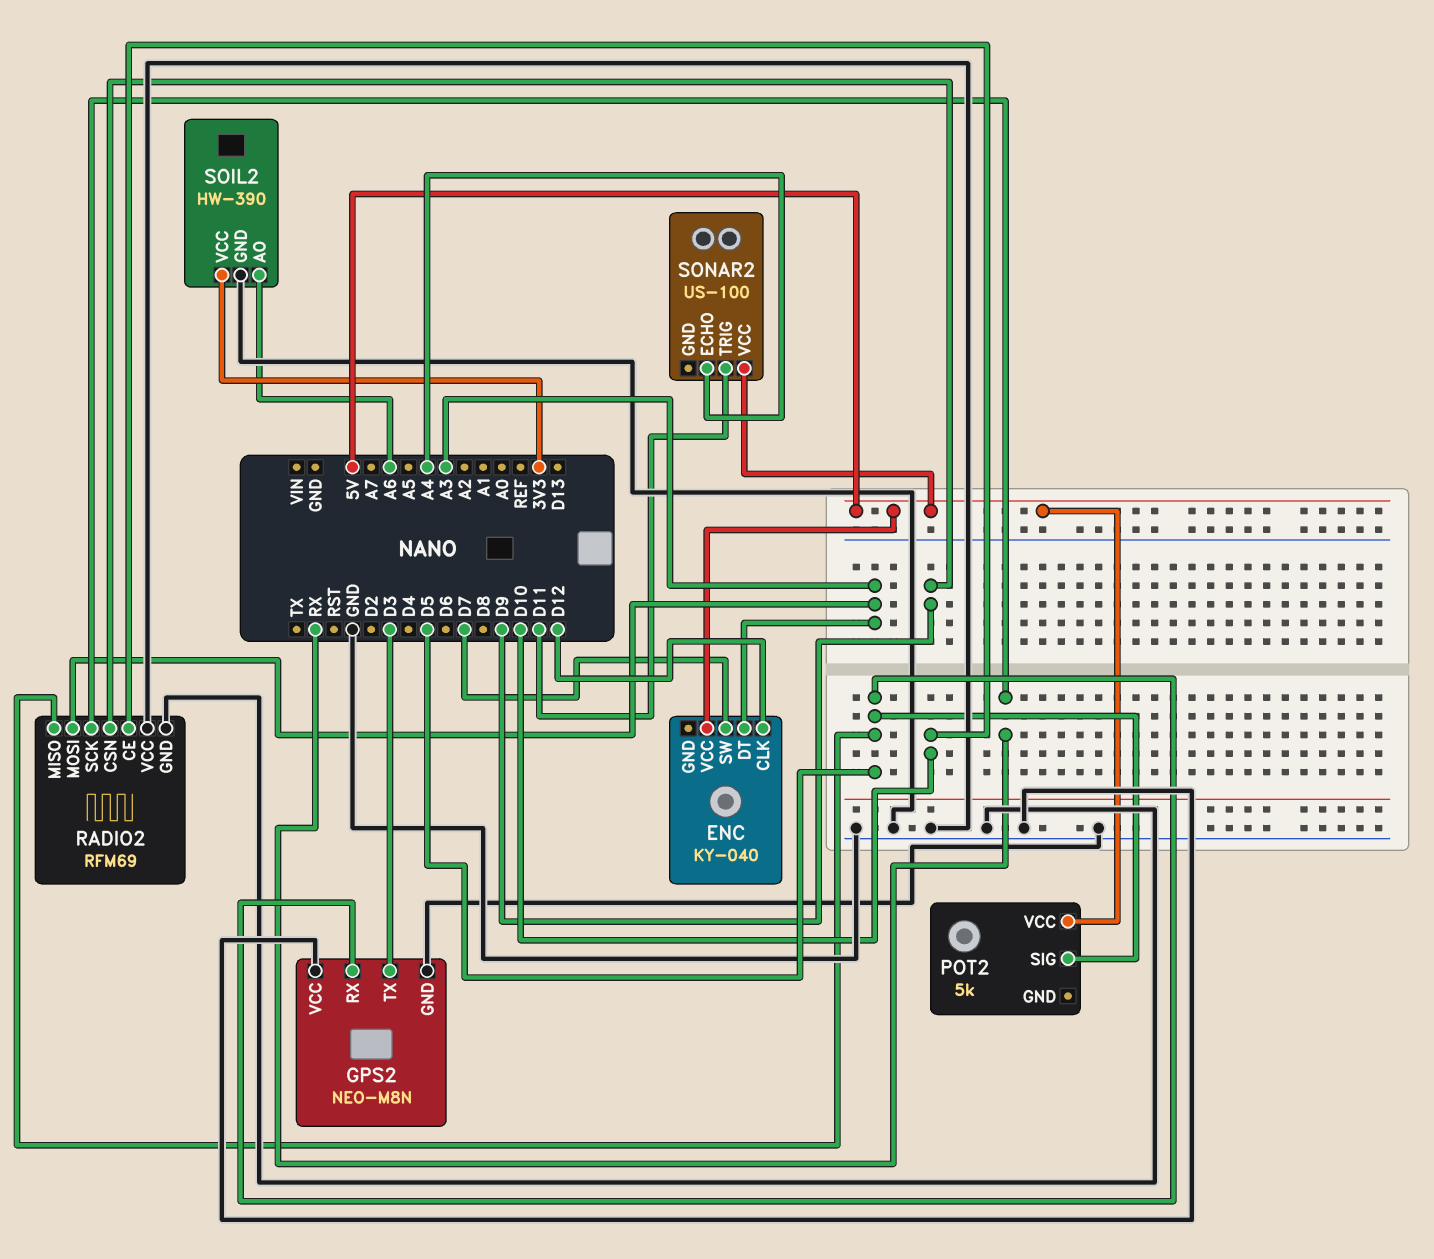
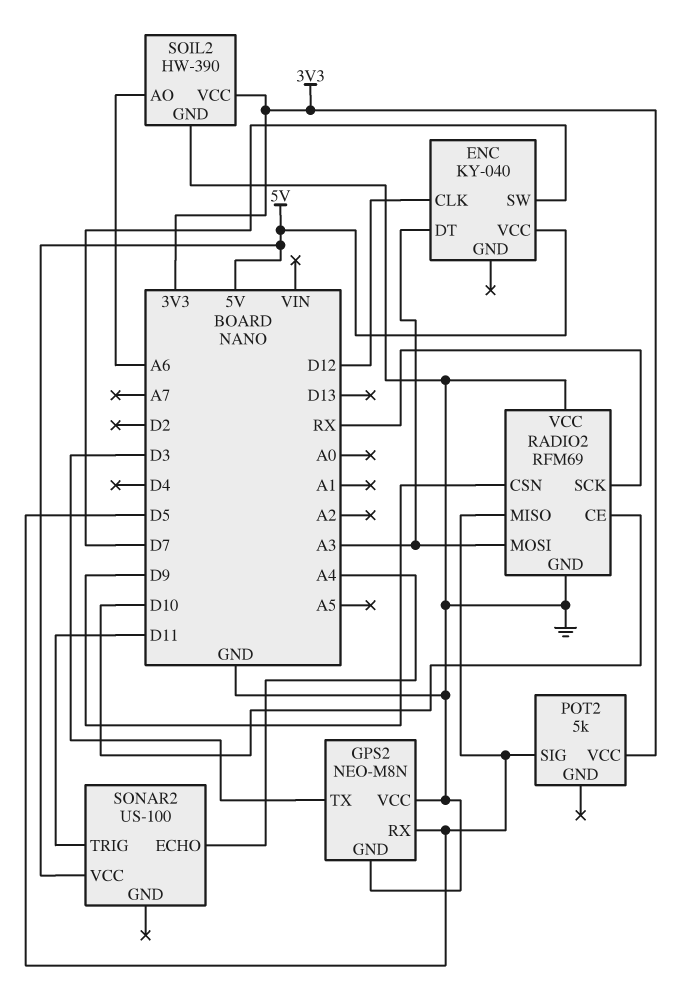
POT2 pin VCC: 5V -> 3V3

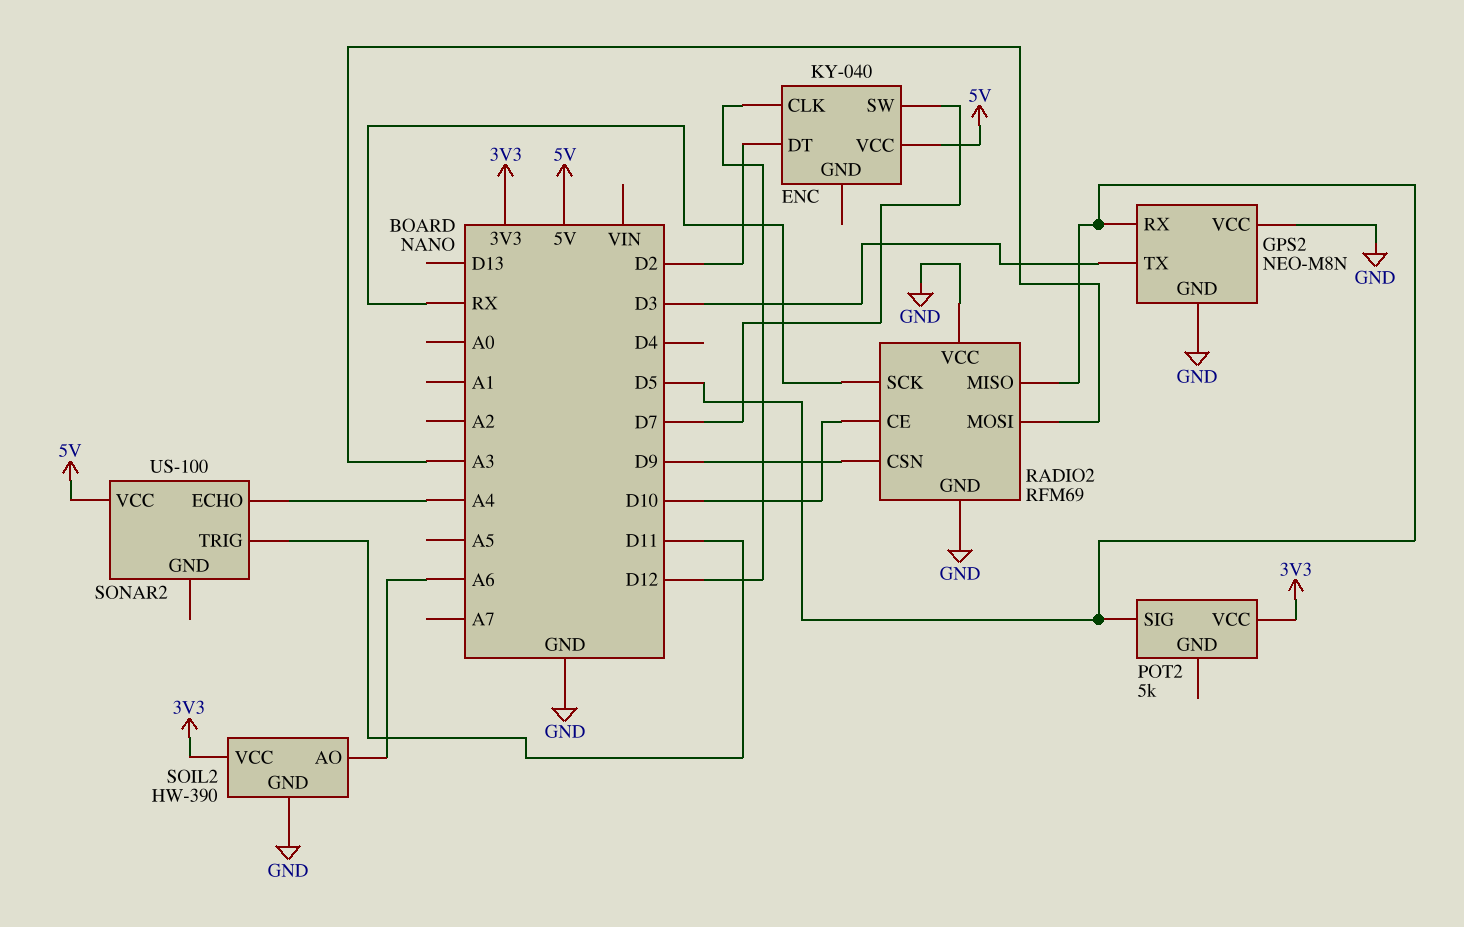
ENC pin DT: A3 -> D2

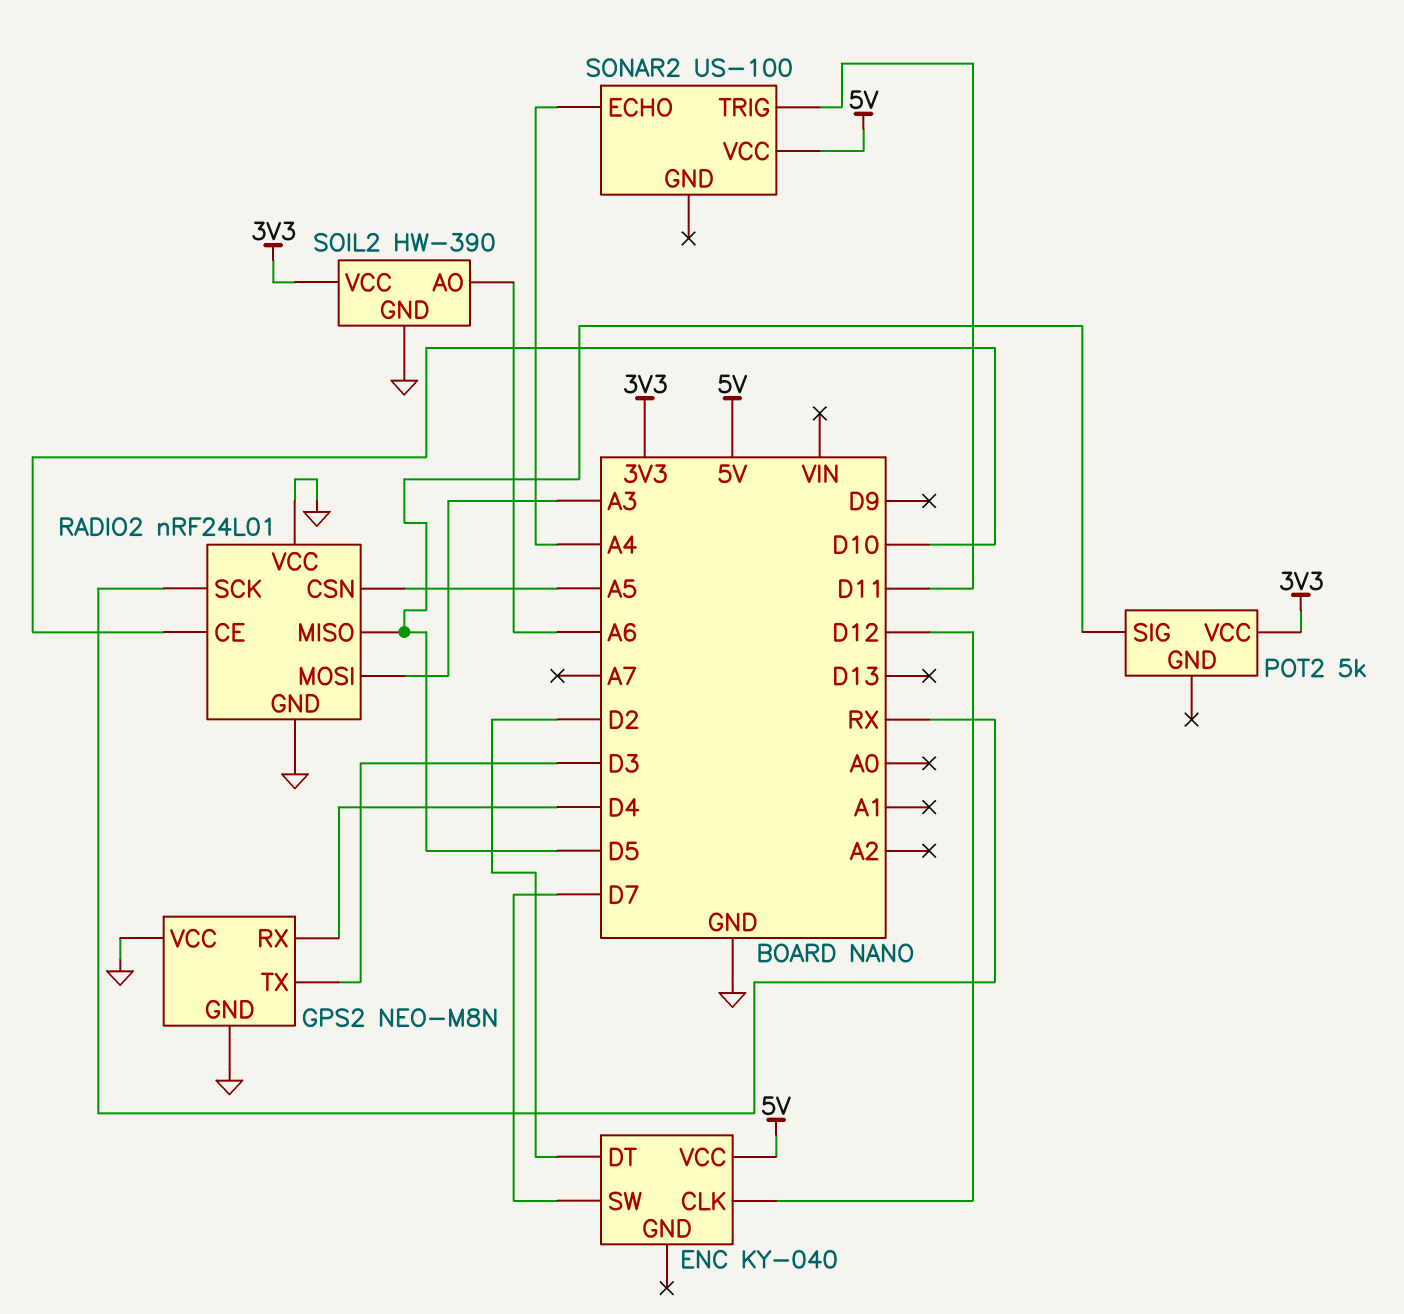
GPS2 pin RX: D5 -> D4
RADIO2: RFM69 -> nRF24L01
RADIO2 pin CSN: D9 -> A5

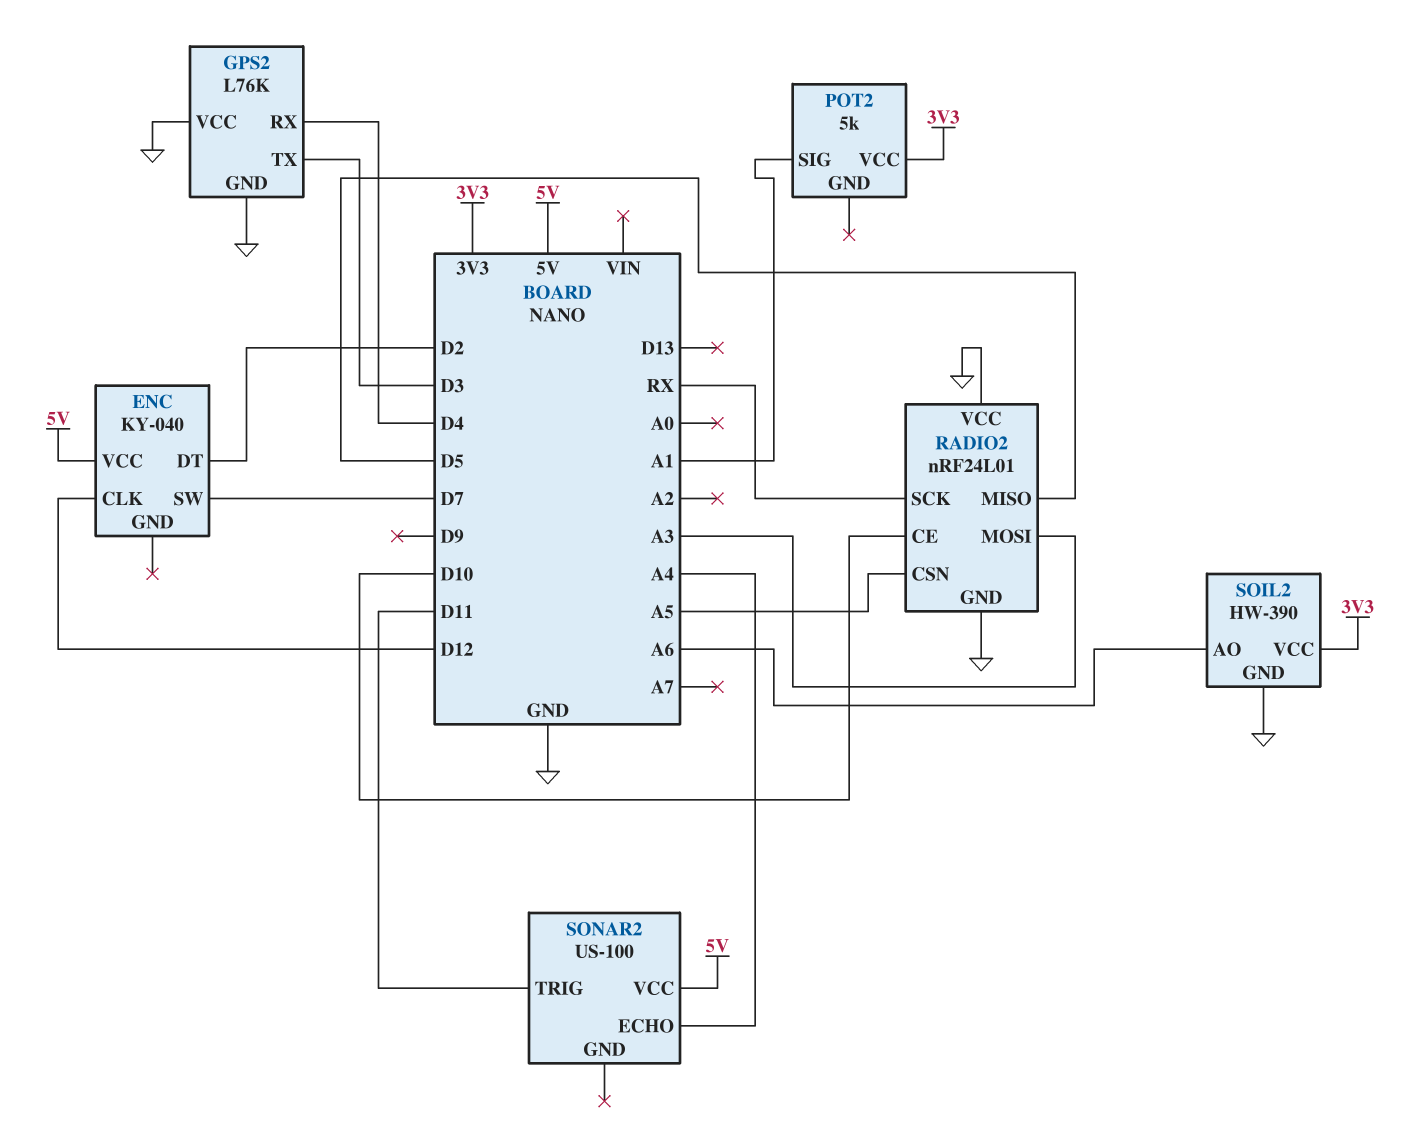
GPS2: NEO-M8N -> L76K
POT2 pin SIG: D5 -> A1

